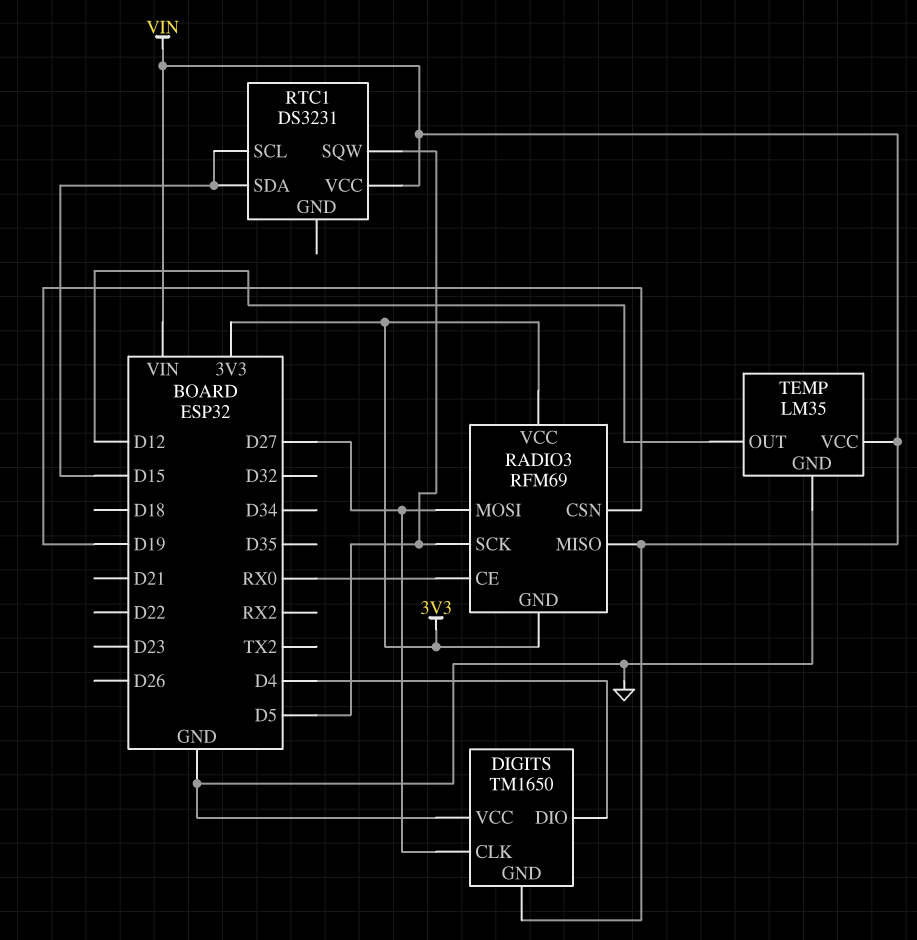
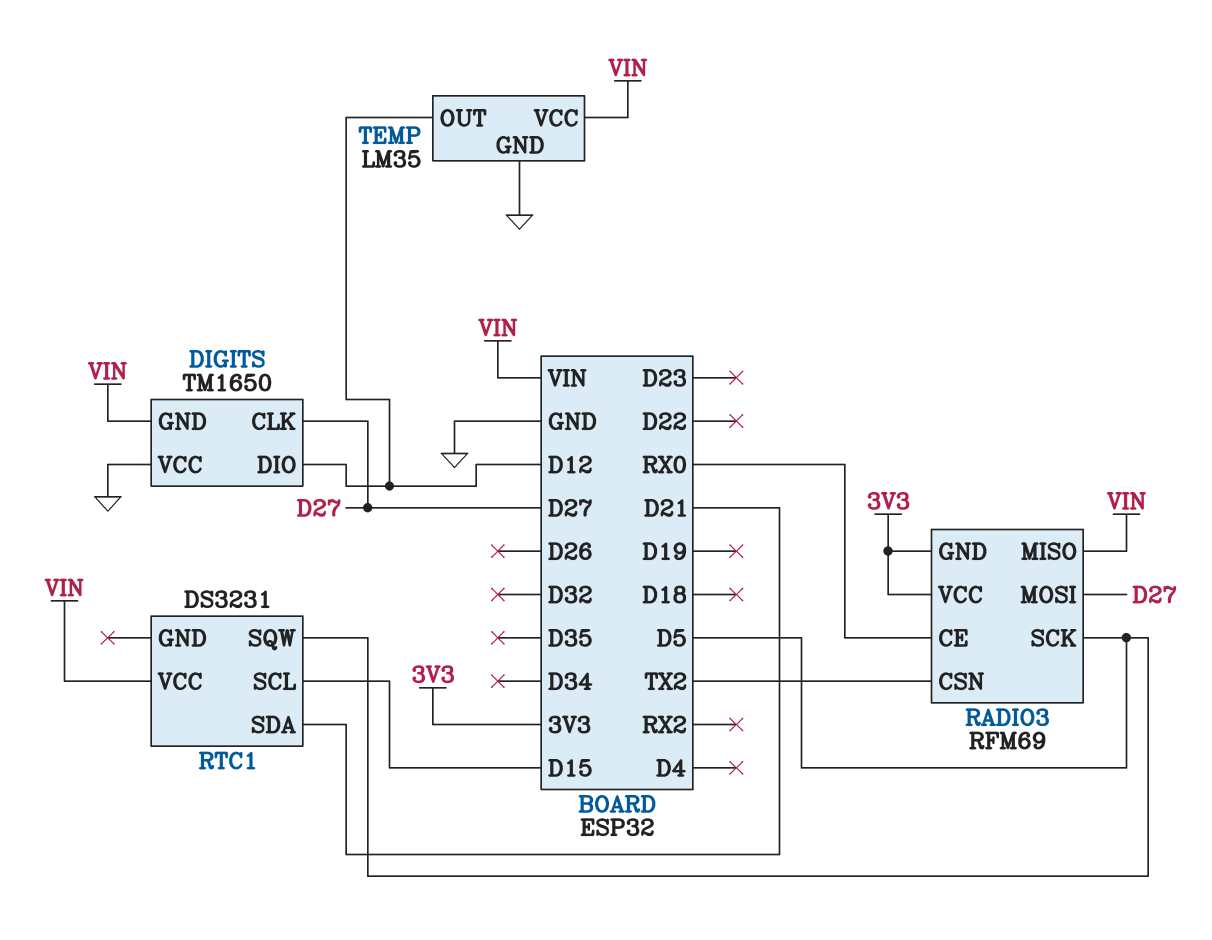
DIGITS pin DIO: D4 -> D12
RADIO3 pin CSN: D19 -> TX2
RTC1 pin SDA: D15 -> D21

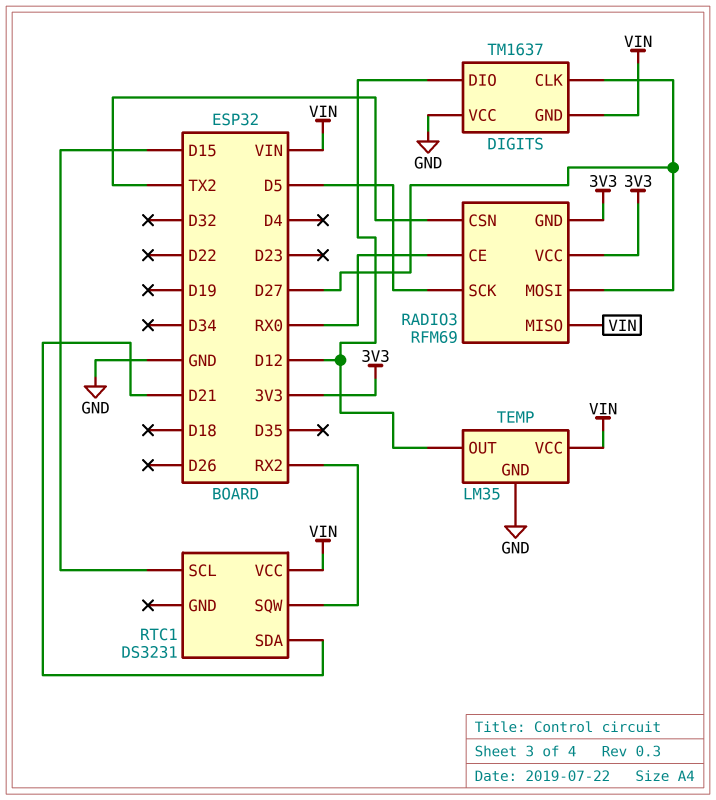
DIGITS: TM1650 -> TM1637
RTC1 pin SQW: D5 -> RX2

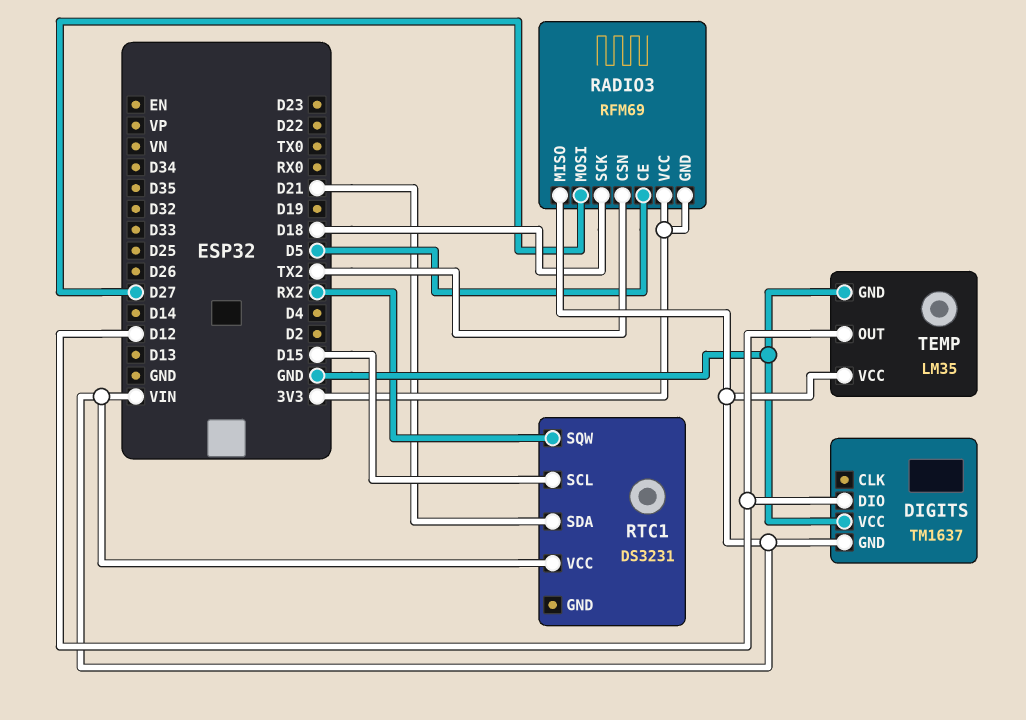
DIGITS pin CLK: D27 -> none
RADIO3 pin CE: RX0 -> D5
RADIO3 pin SCK: D5 -> D18

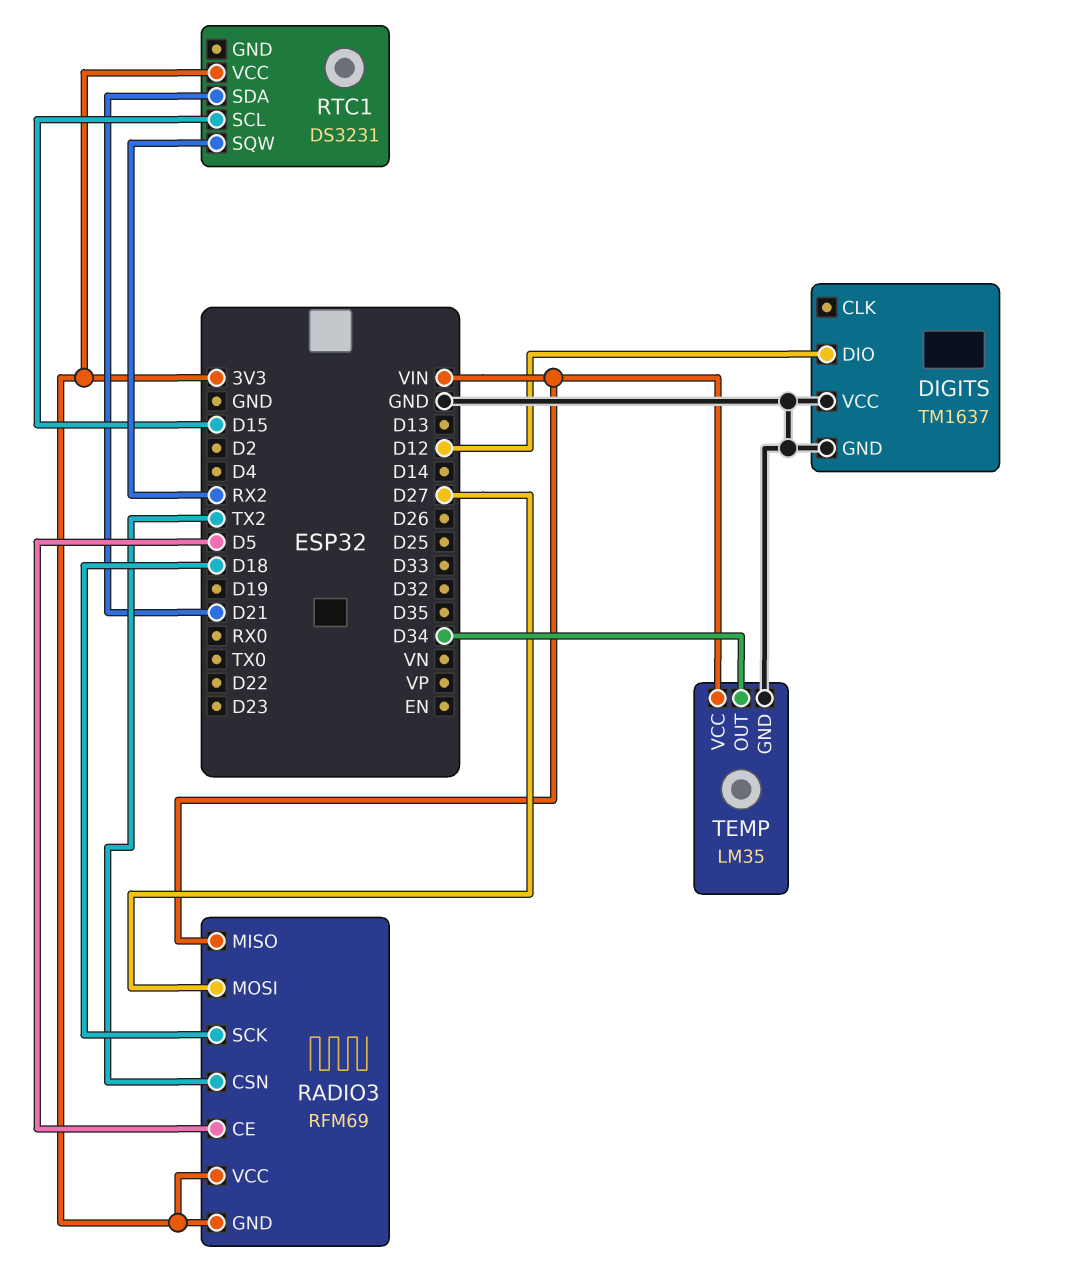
DIGITS pin GND: VIN -> GND
RTC1 pin VCC: VIN -> 3V3
TEMP pin OUT: D12 -> D34

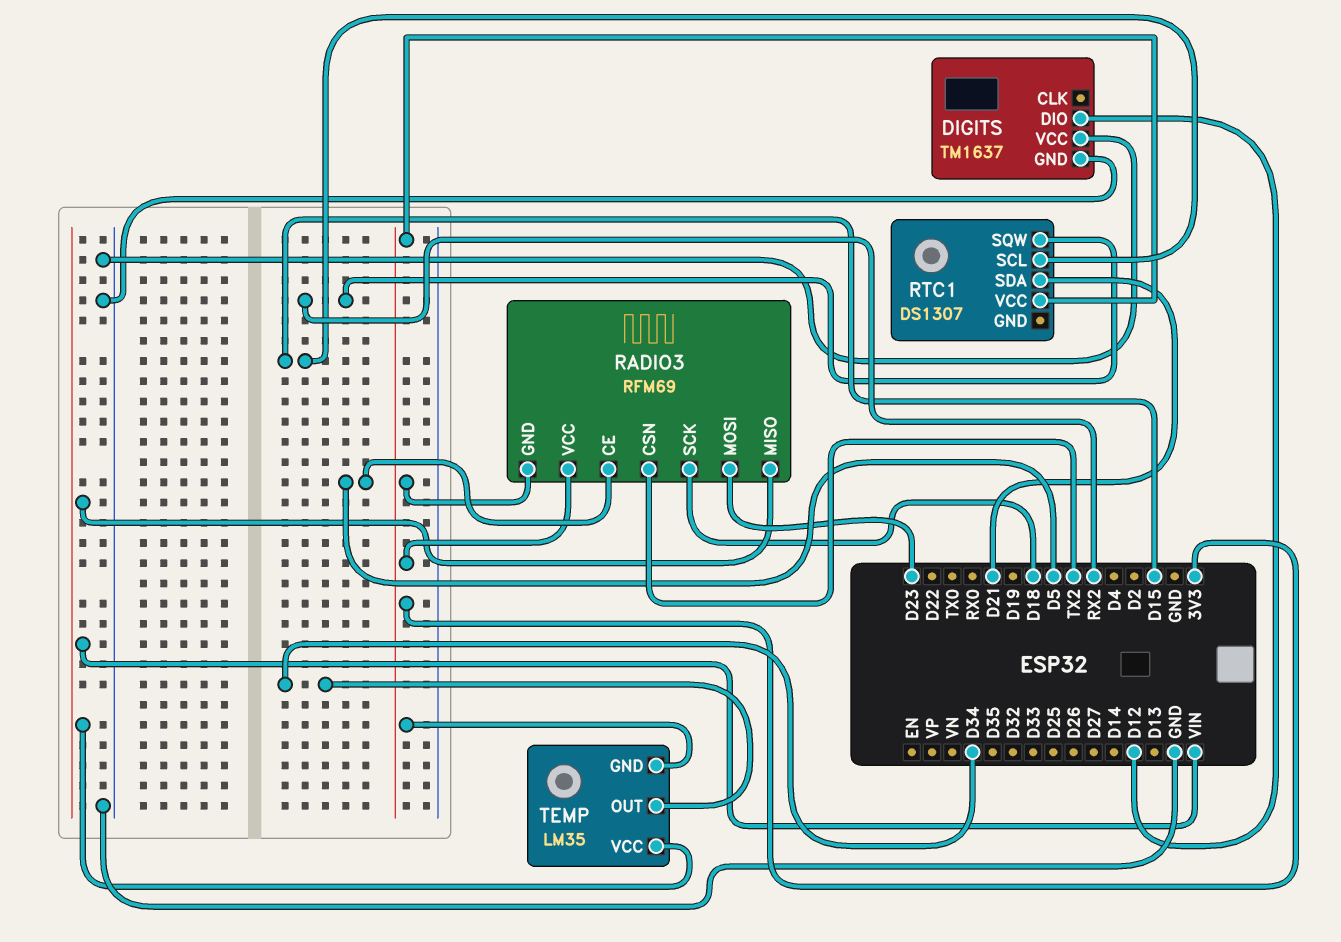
RADIO3 pin MOSI: D27 -> D23
RTC1: DS3231 -> DS1307
TEMP pin GND: GND -> 3V3

